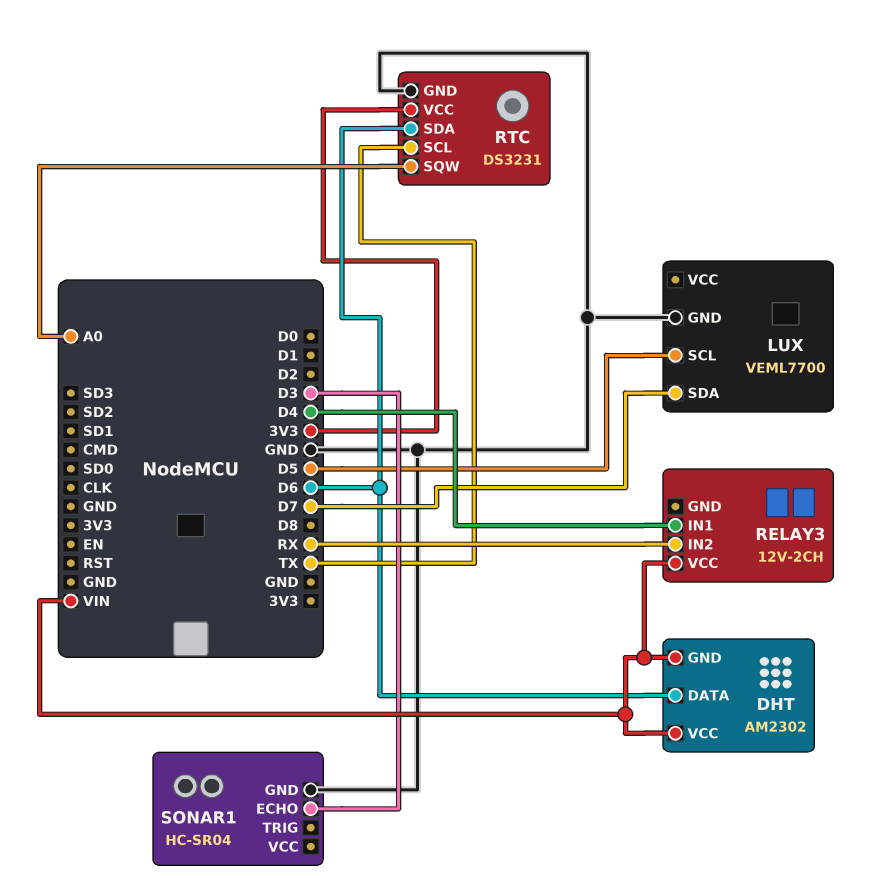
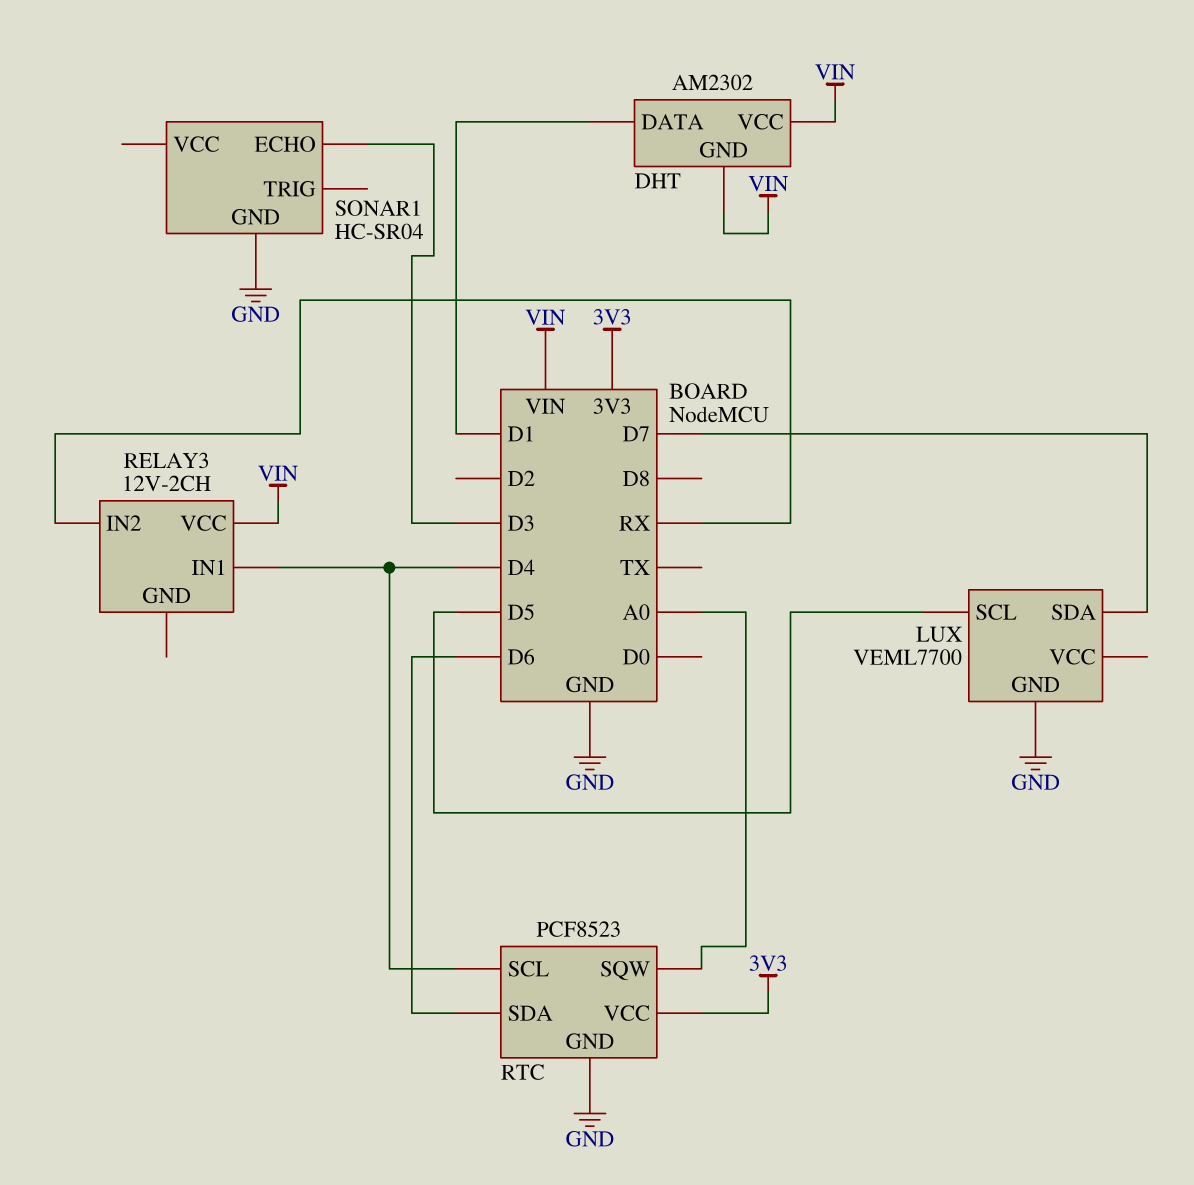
DHT pin DATA: D6 -> D1
RTC: DS3231 -> PCF8523
RTC pin SCL: TX -> D4

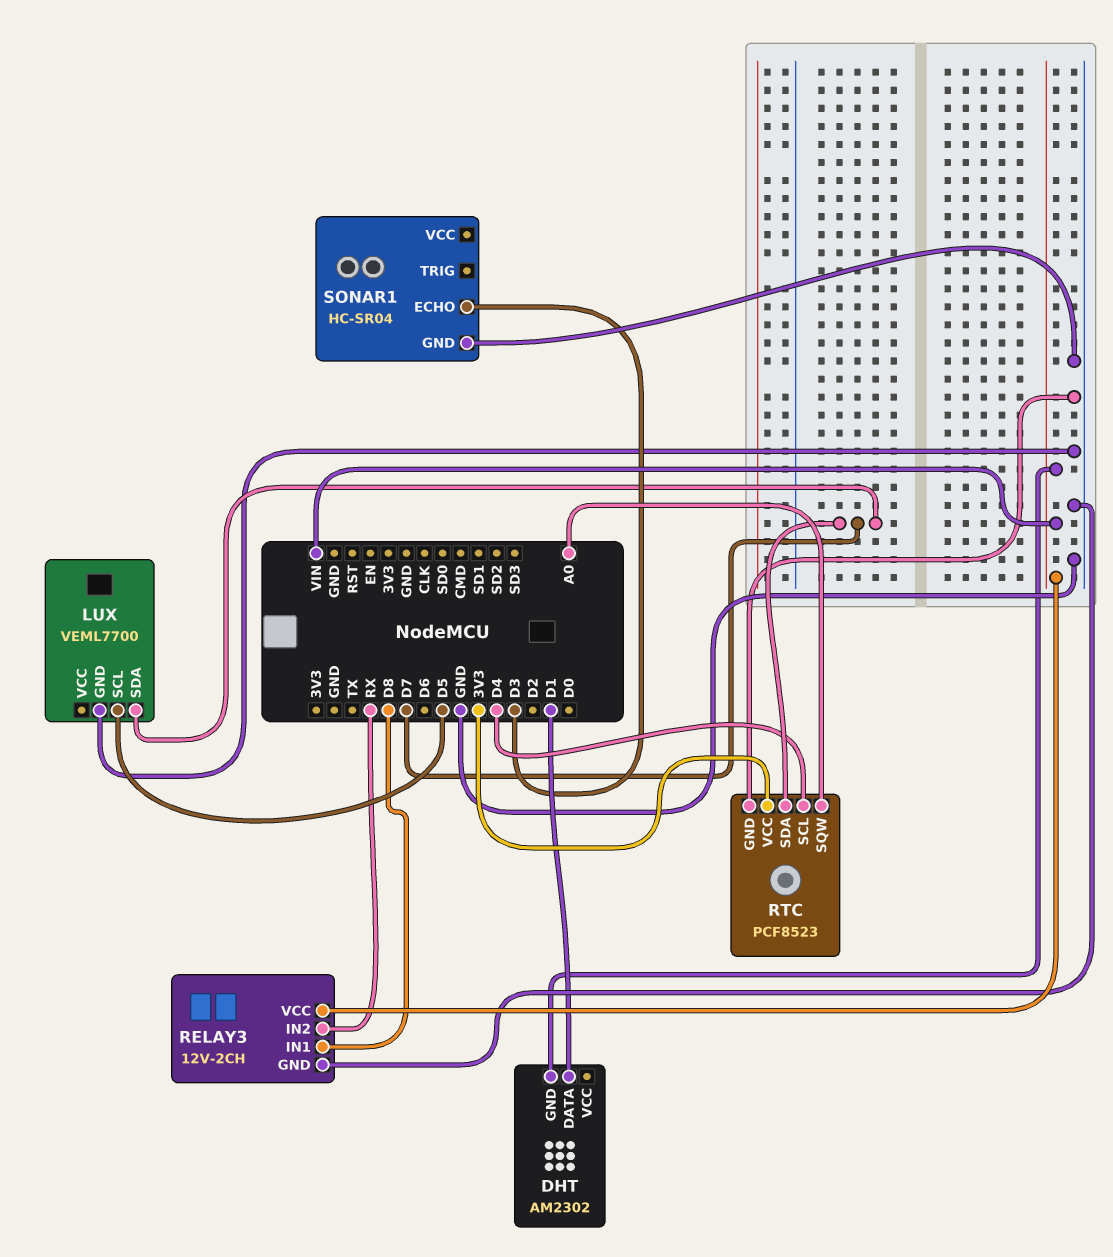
DHT pin VCC: VIN -> none
RELAY3 pin GND: none -> GND
RELAY3 pin IN1: D4 -> D8
RTC pin SDA: D6 -> D7

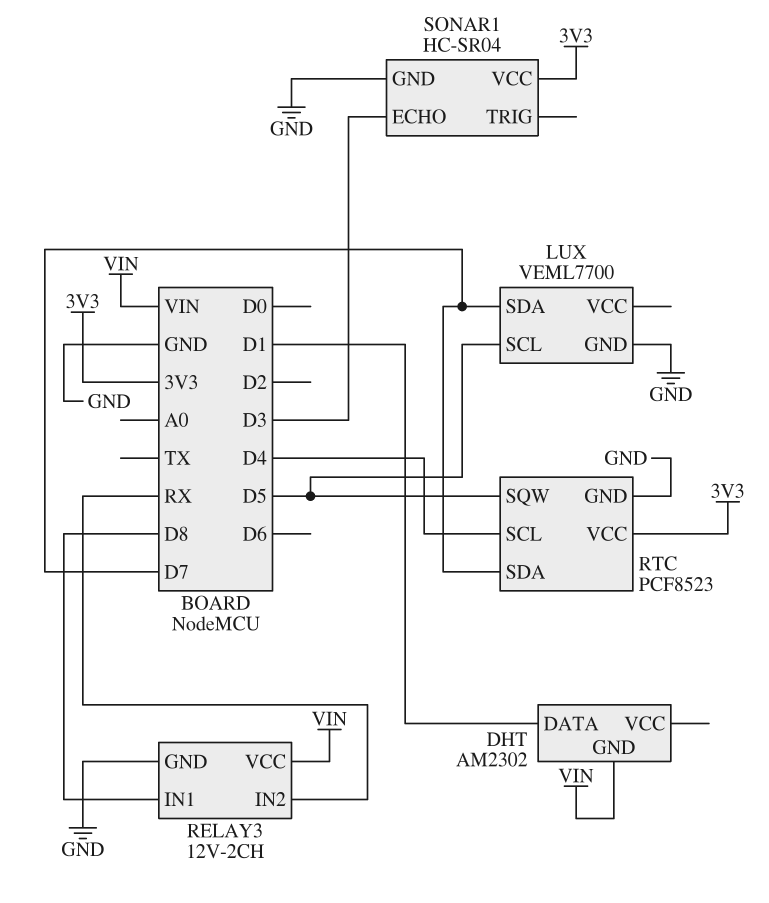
RTC pin SQW: A0 -> D5
SONAR1 pin VCC: none -> 3V3

